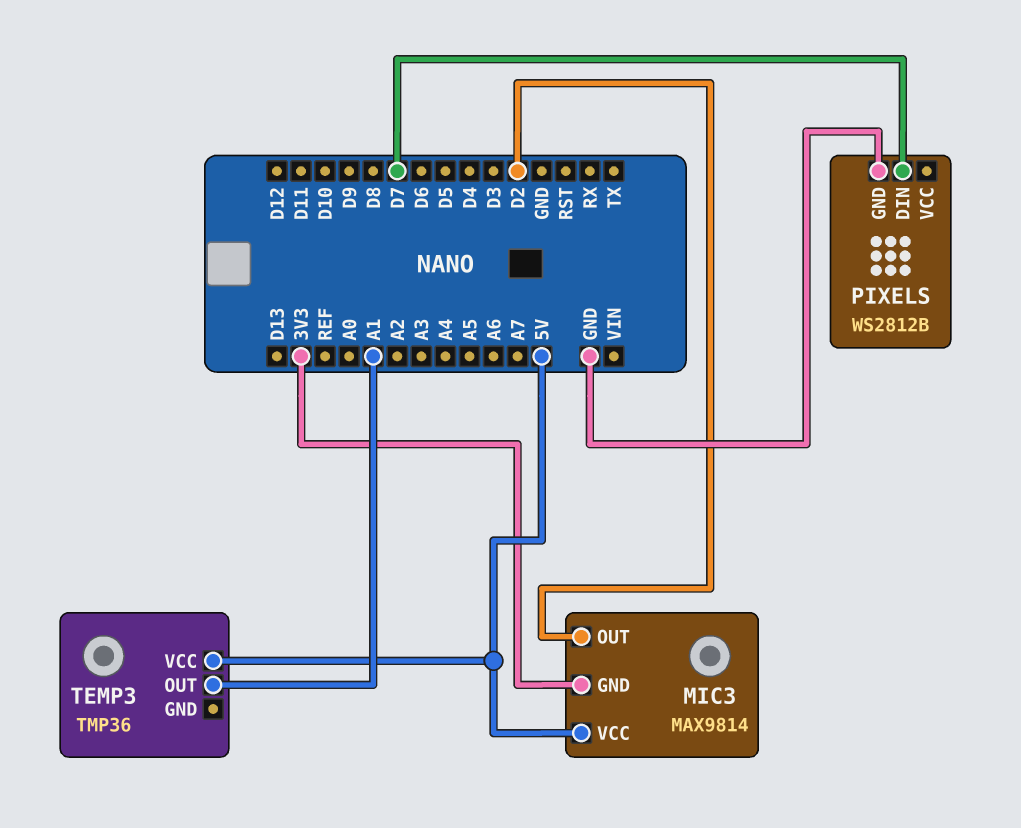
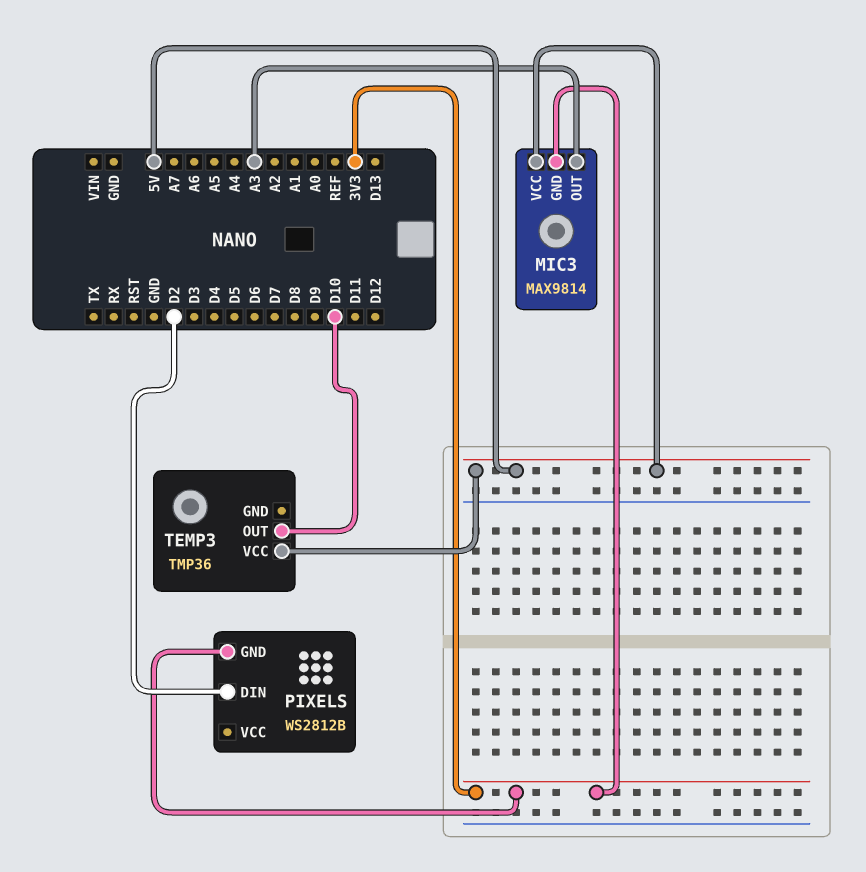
MIC3 pin OUT: D2 -> A3
PIXELS pin DIN: D7 -> D2
PIXELS pin GND: GND -> 3V3
TEMP3 pin OUT: A1 -> D10

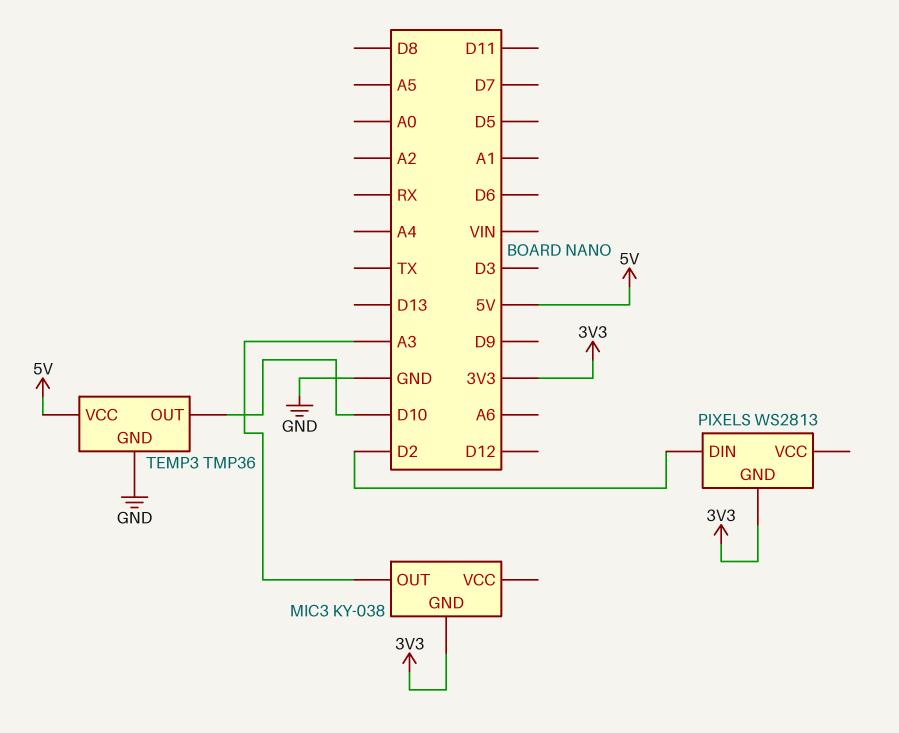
MIC3: MAX9814 -> KY-038
MIC3 pin VCC: 5V -> none
PIXELS: WS2812B -> WS2813
TEMP3 pin GND: none -> GND

